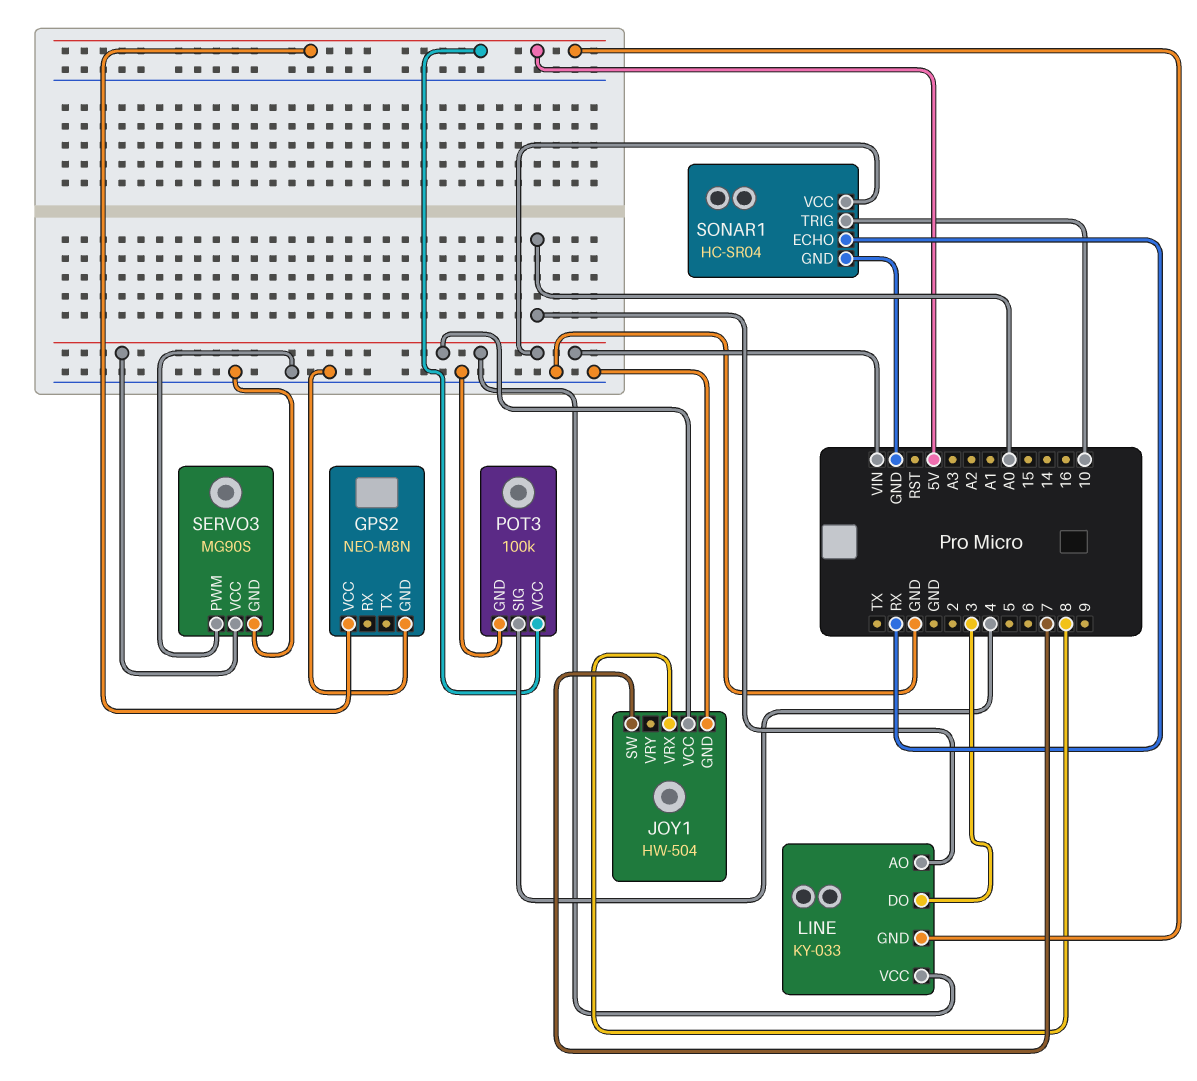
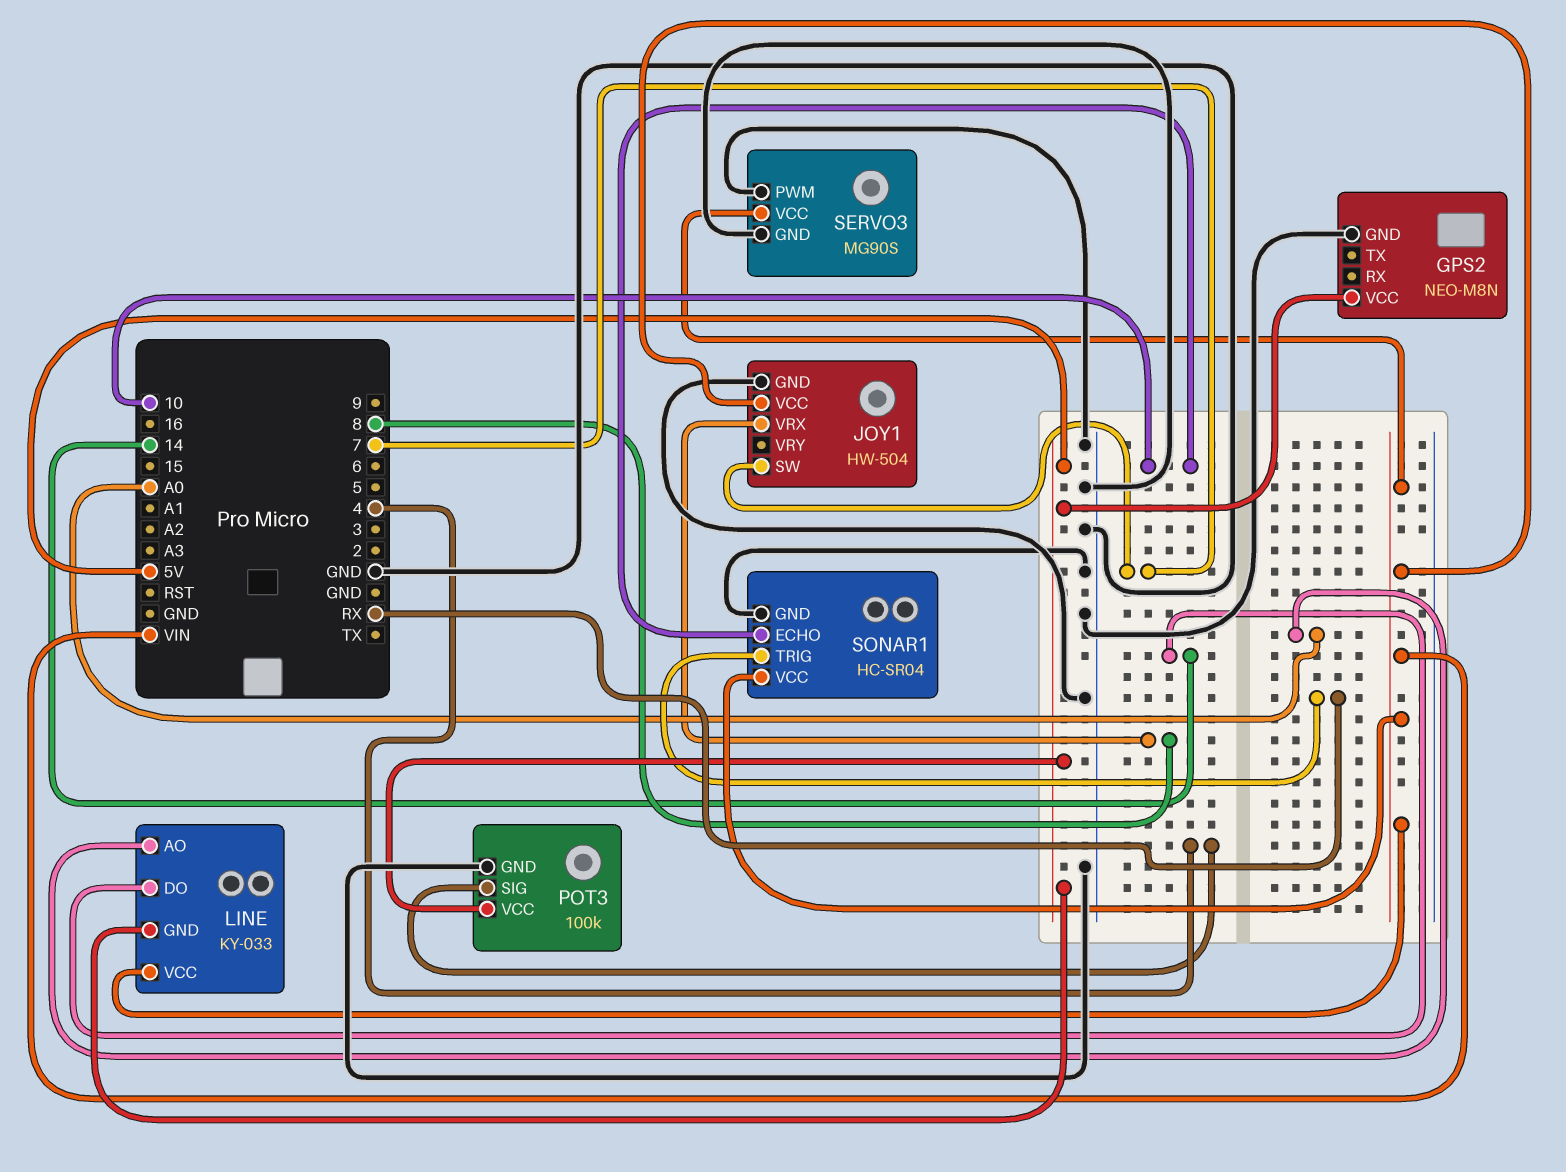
LINE pin DO: 3 -> 14
SONAR1 pin ECHO: RX -> 10
SONAR1 pin TRIG: 10 -> RX

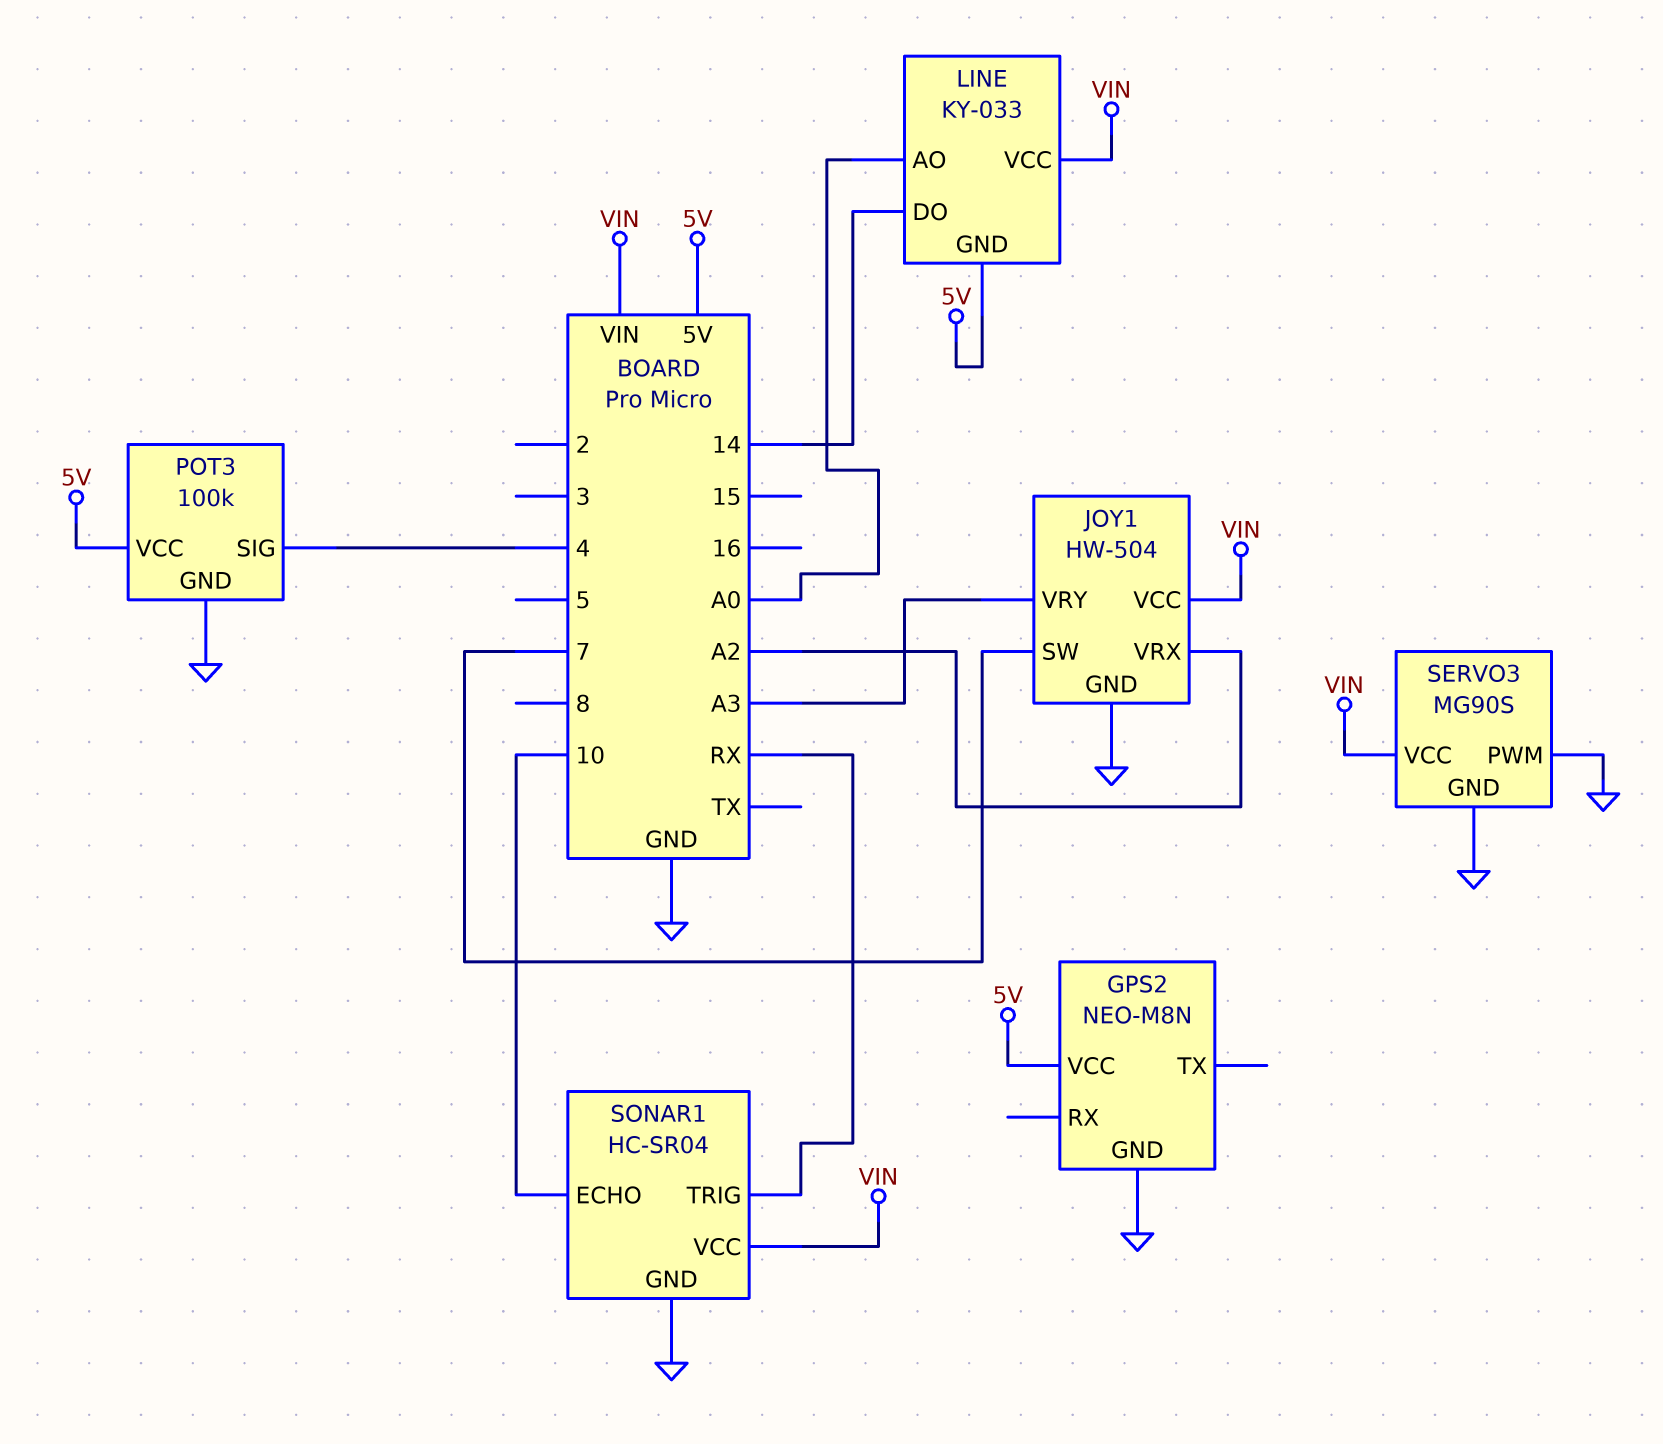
JOY1 pin VRX: 8 -> A2
JOY1 pin VRY: none -> A3

